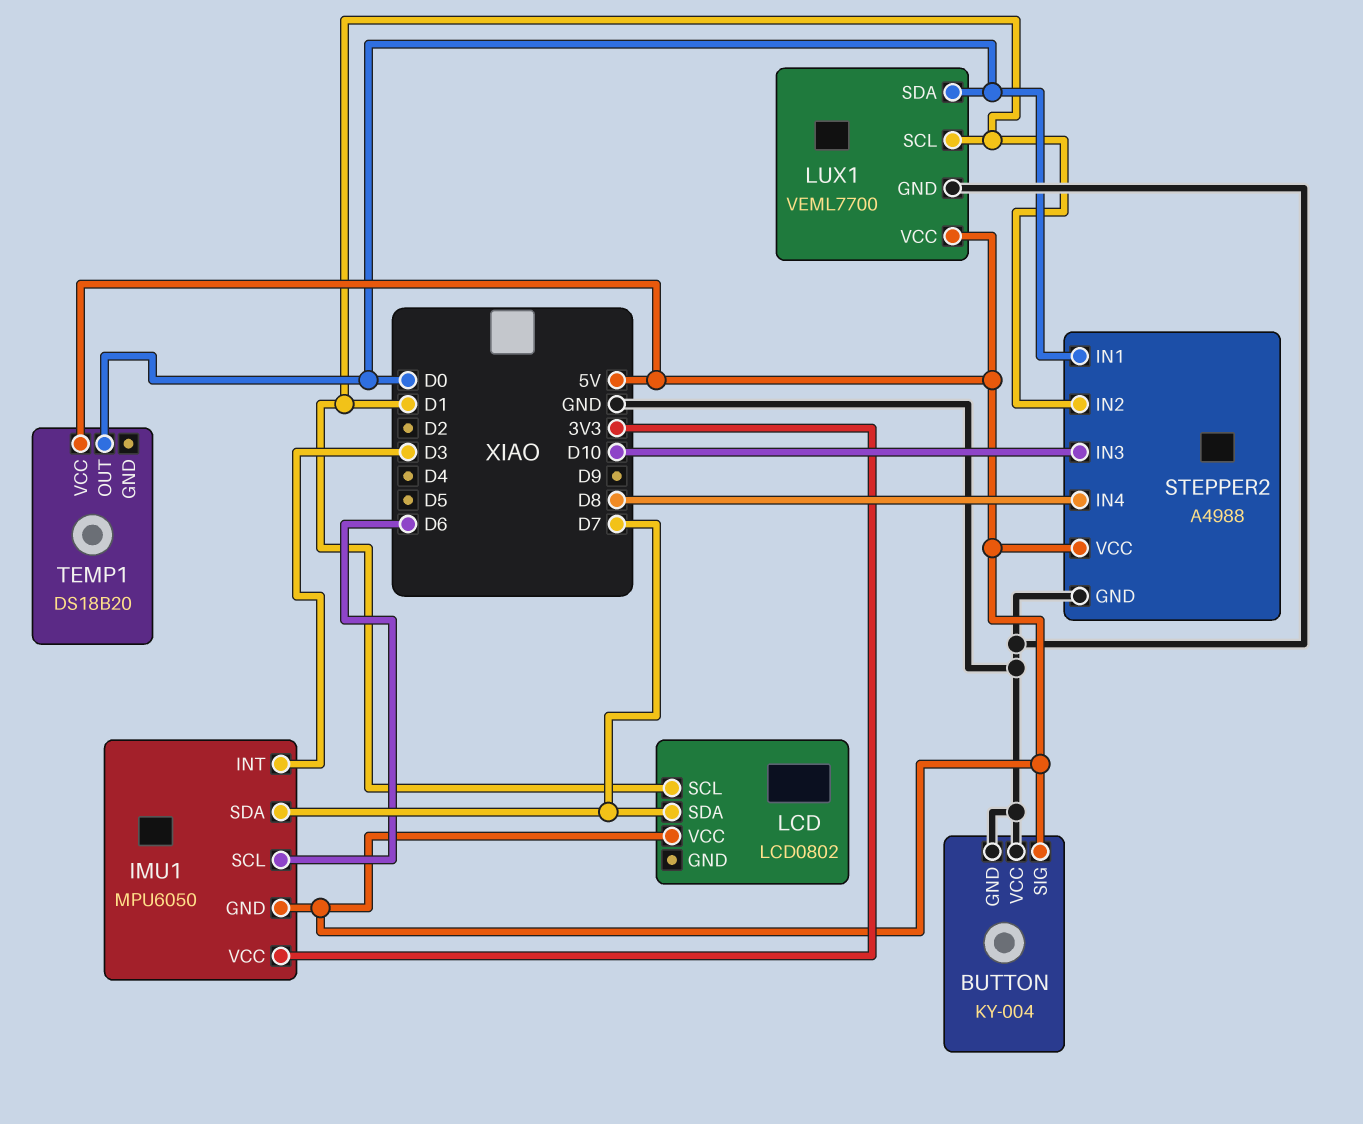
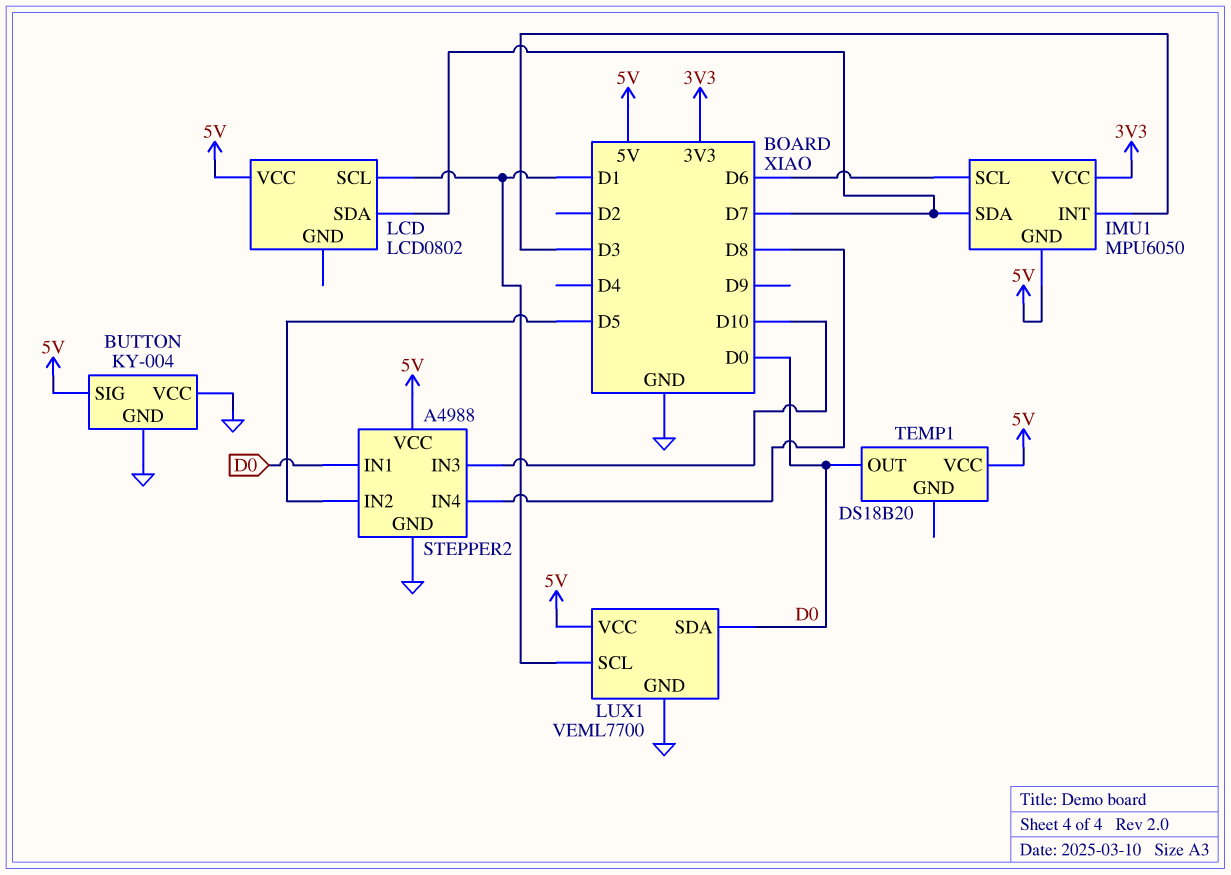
STEPPER2 pin IN2: D1 -> D5

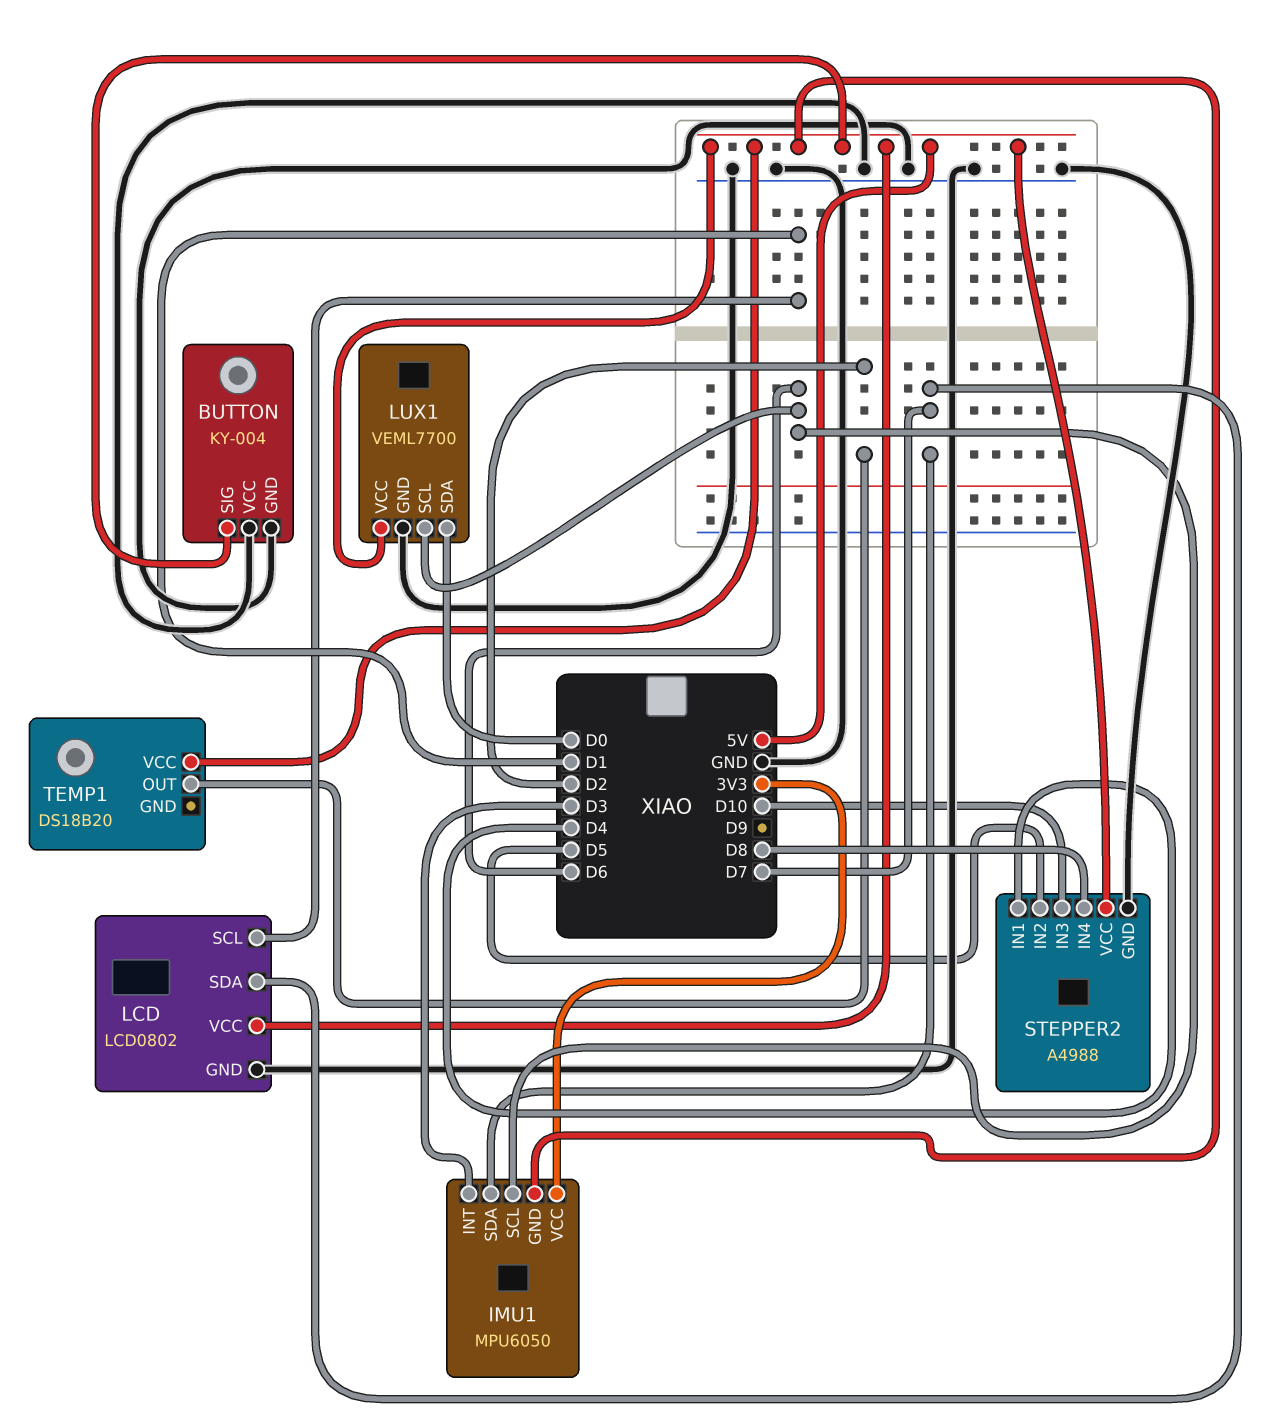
LCD pin GND: none -> GND
LUX1 pin SCL: D1 -> D6
STEPPER2 pin IN1: D0 -> D4
TEMP1 pin OUT: D0 -> D2

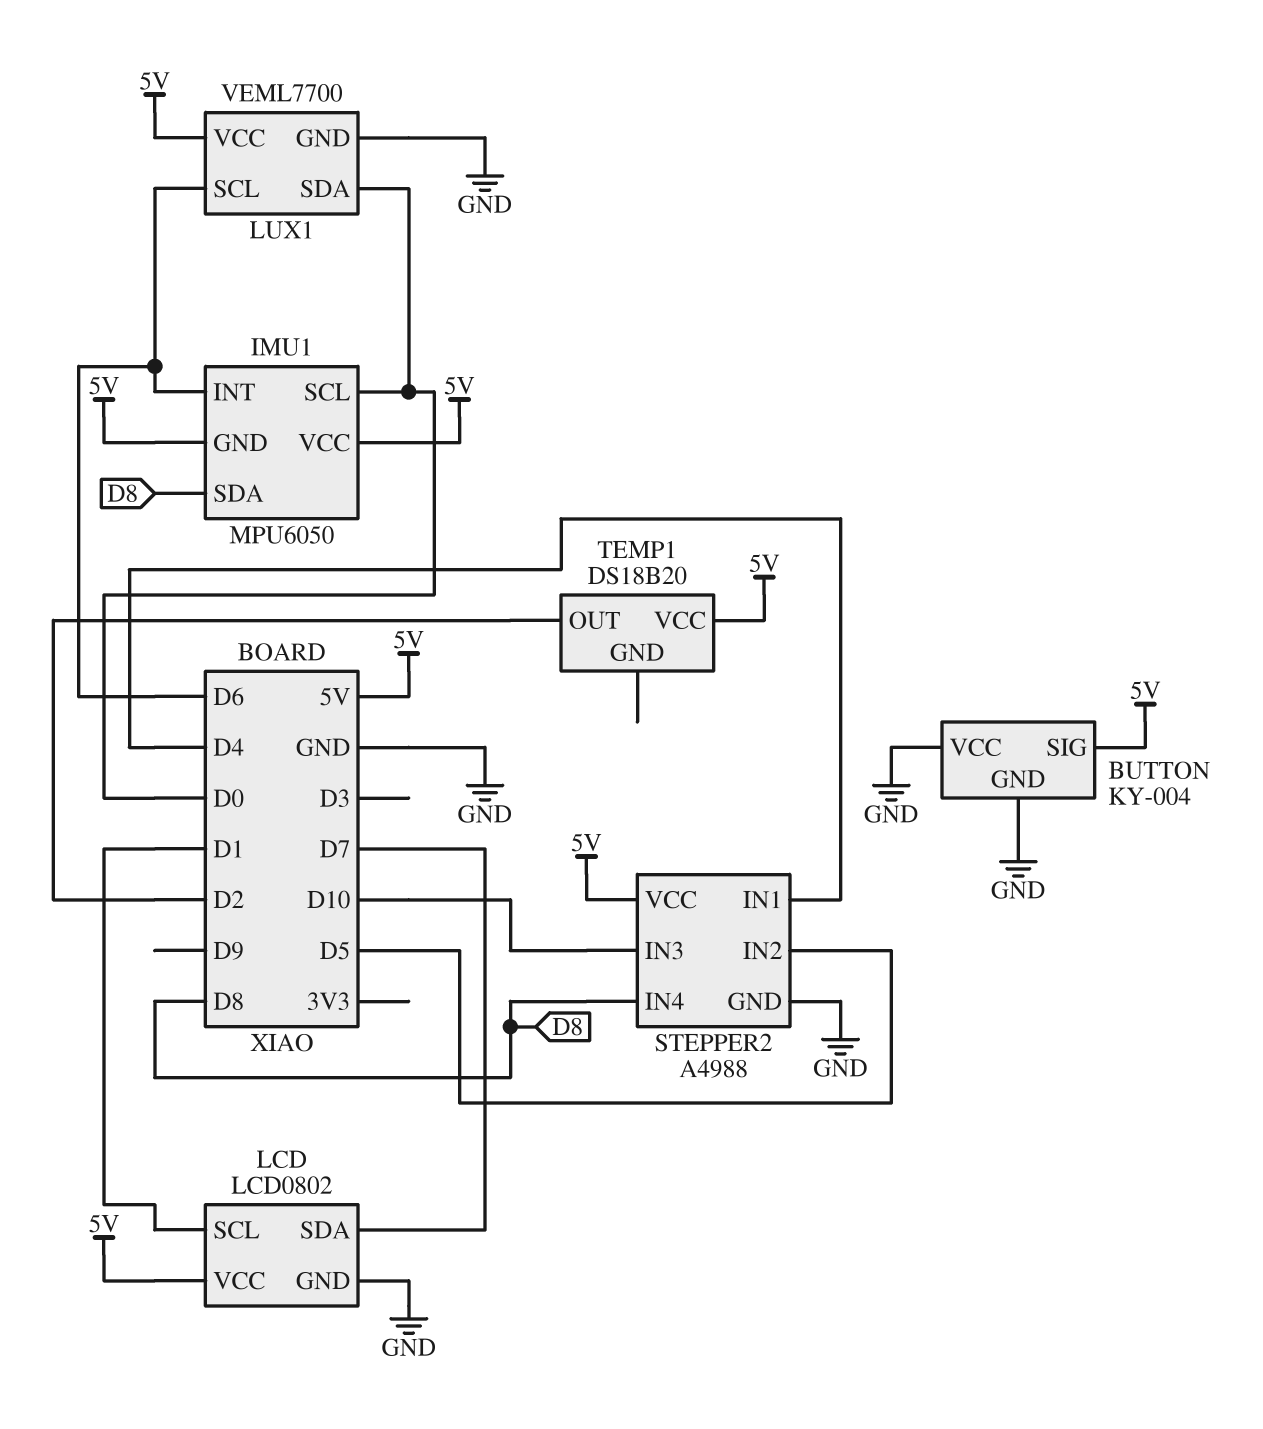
IMU1 pin INT: D3 -> D6
IMU1 pin SCL: D6 -> D0
IMU1 pin SDA: D7 -> D8
IMU1 pin VCC: 3V3 -> 5V

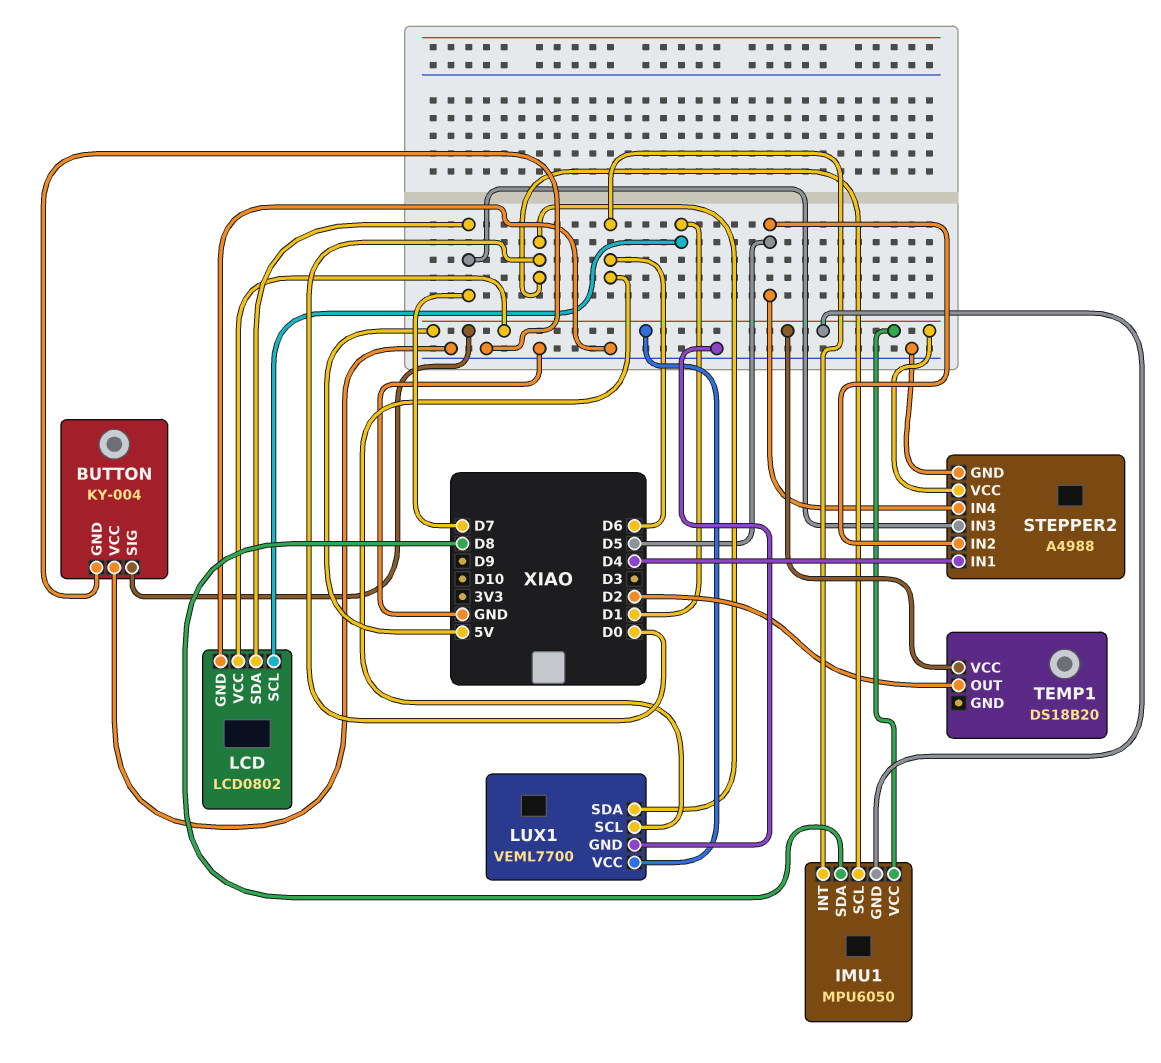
STEPPER2 pin IN3: D10 -> D7
STEPPER2 pin IN4: D8 -> D5

